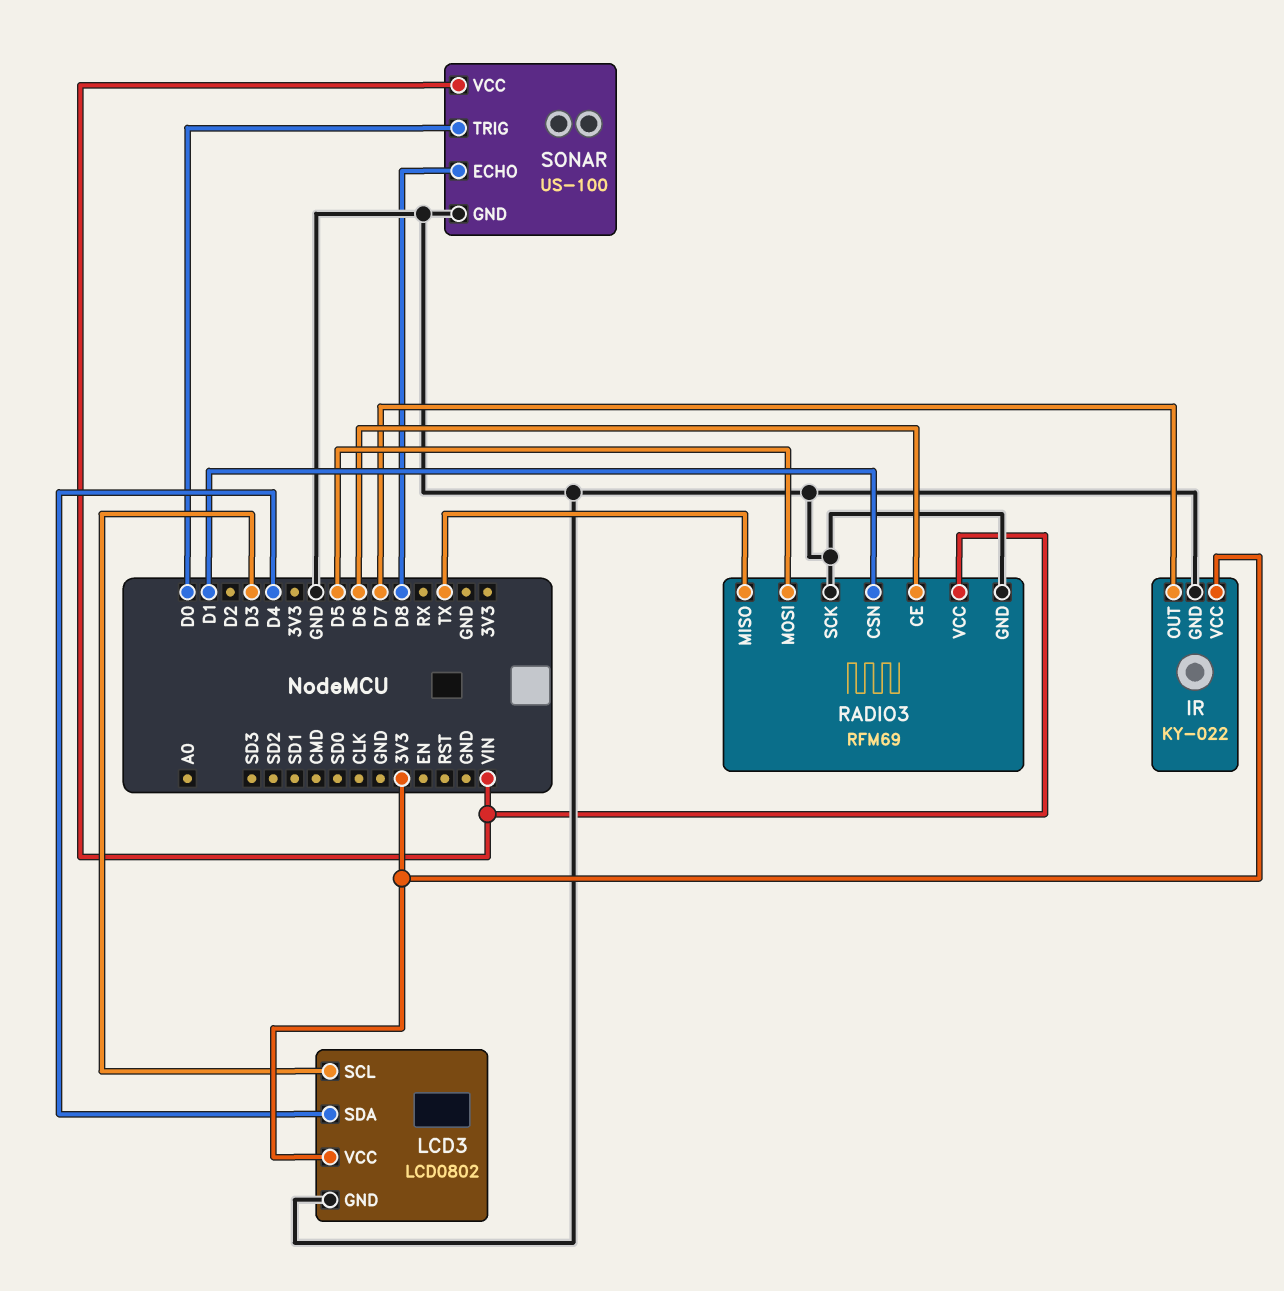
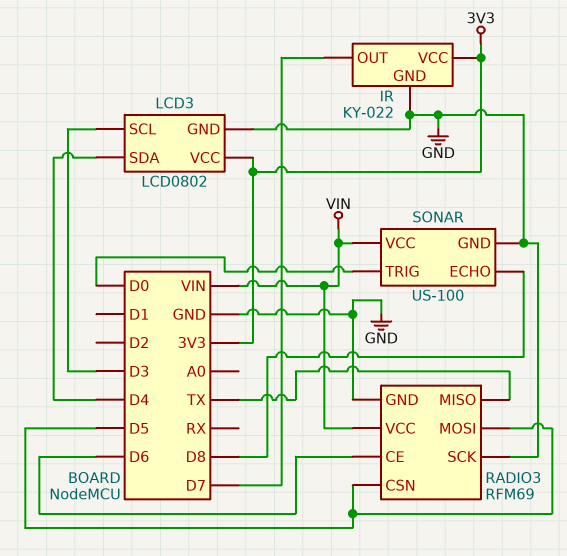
RADIO3 pin CSN: D1 -> D5

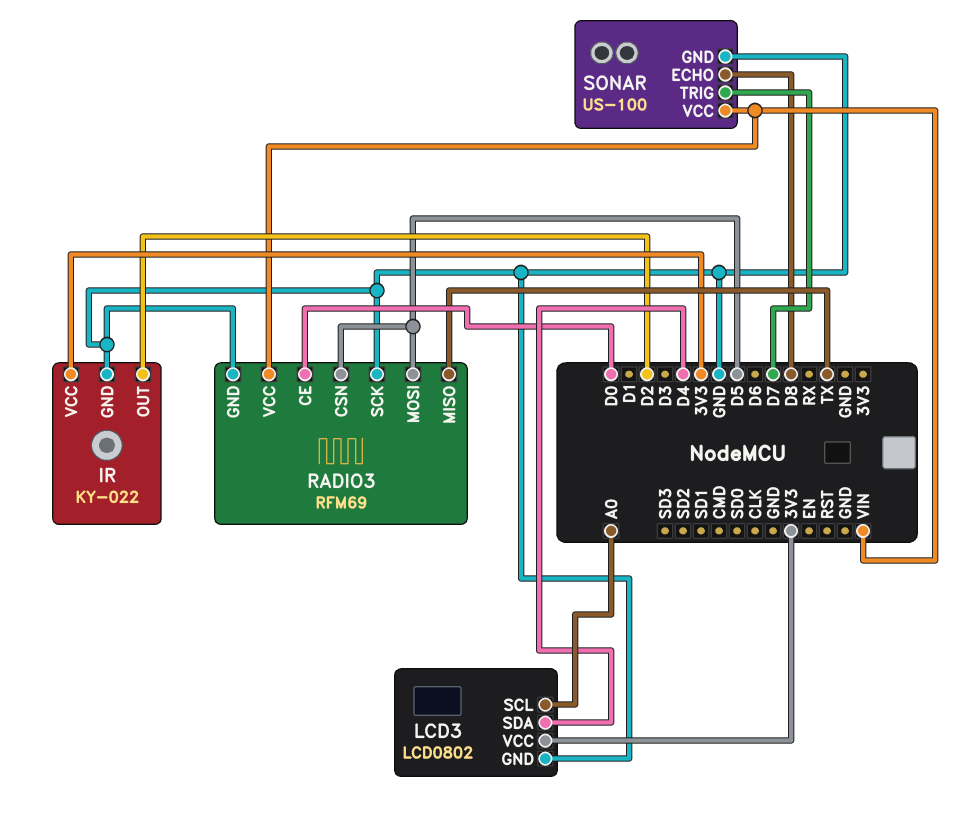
IR pin OUT: D7 -> D2
LCD3 pin SCL: D3 -> A0
RADIO3 pin CE: D6 -> D0
SONAR pin TRIG: D0 -> D7

